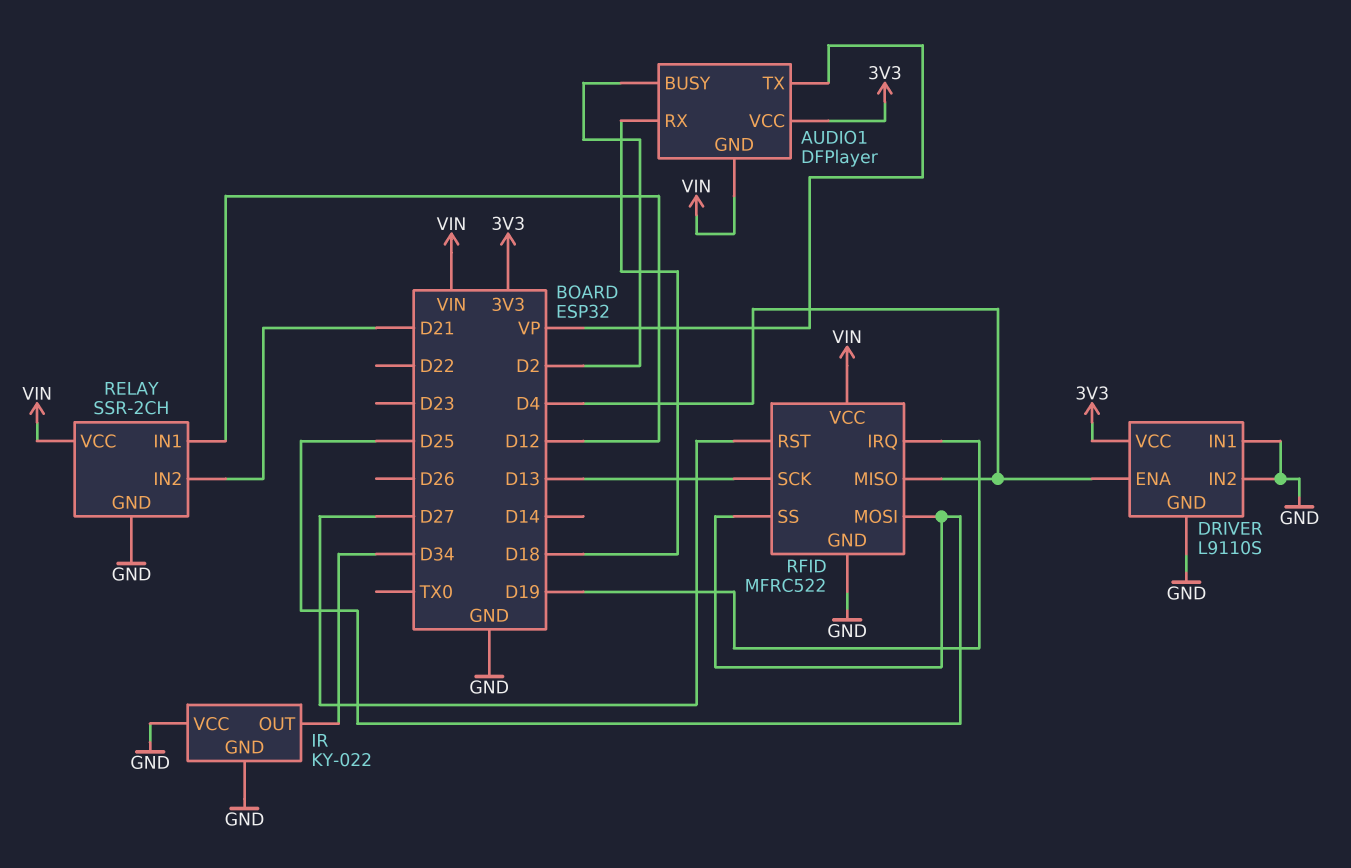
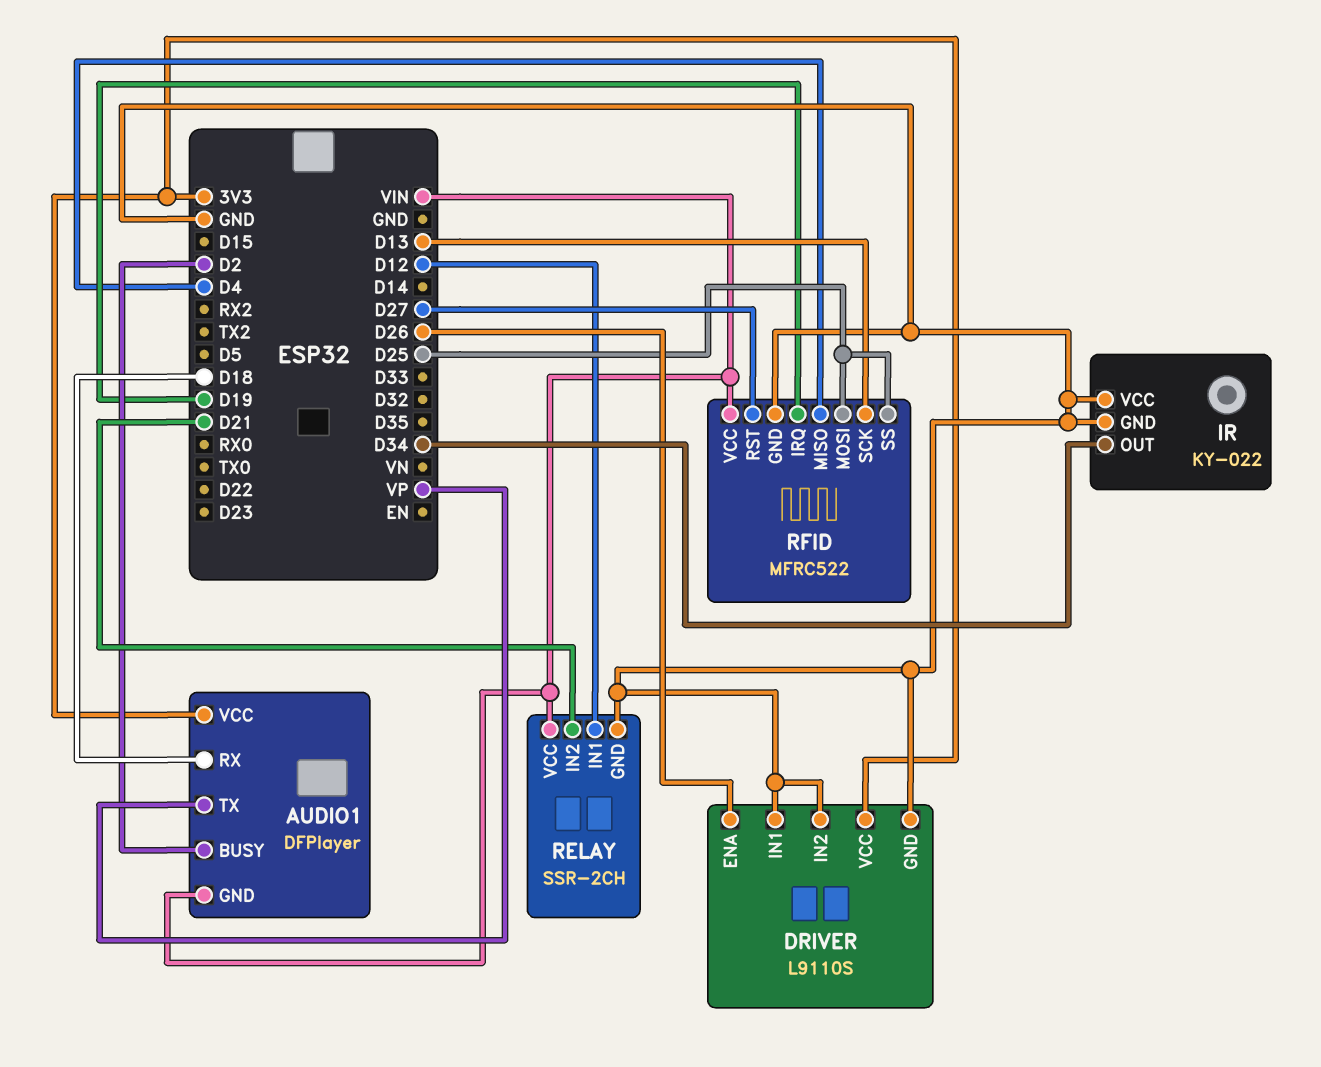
DRIVER pin ENA: D4 -> D26

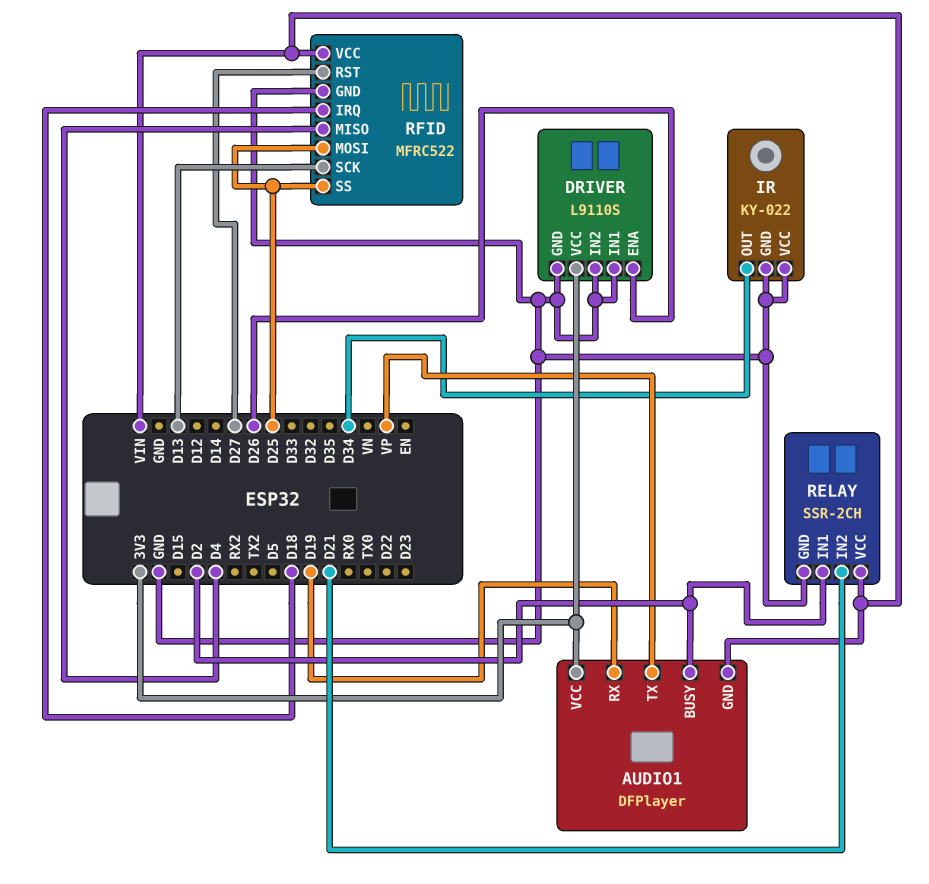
AUDIO1 pin RX: D18 -> D19
RELAY pin IN1: D12 -> D2
RFID pin IRQ: D19 -> D18

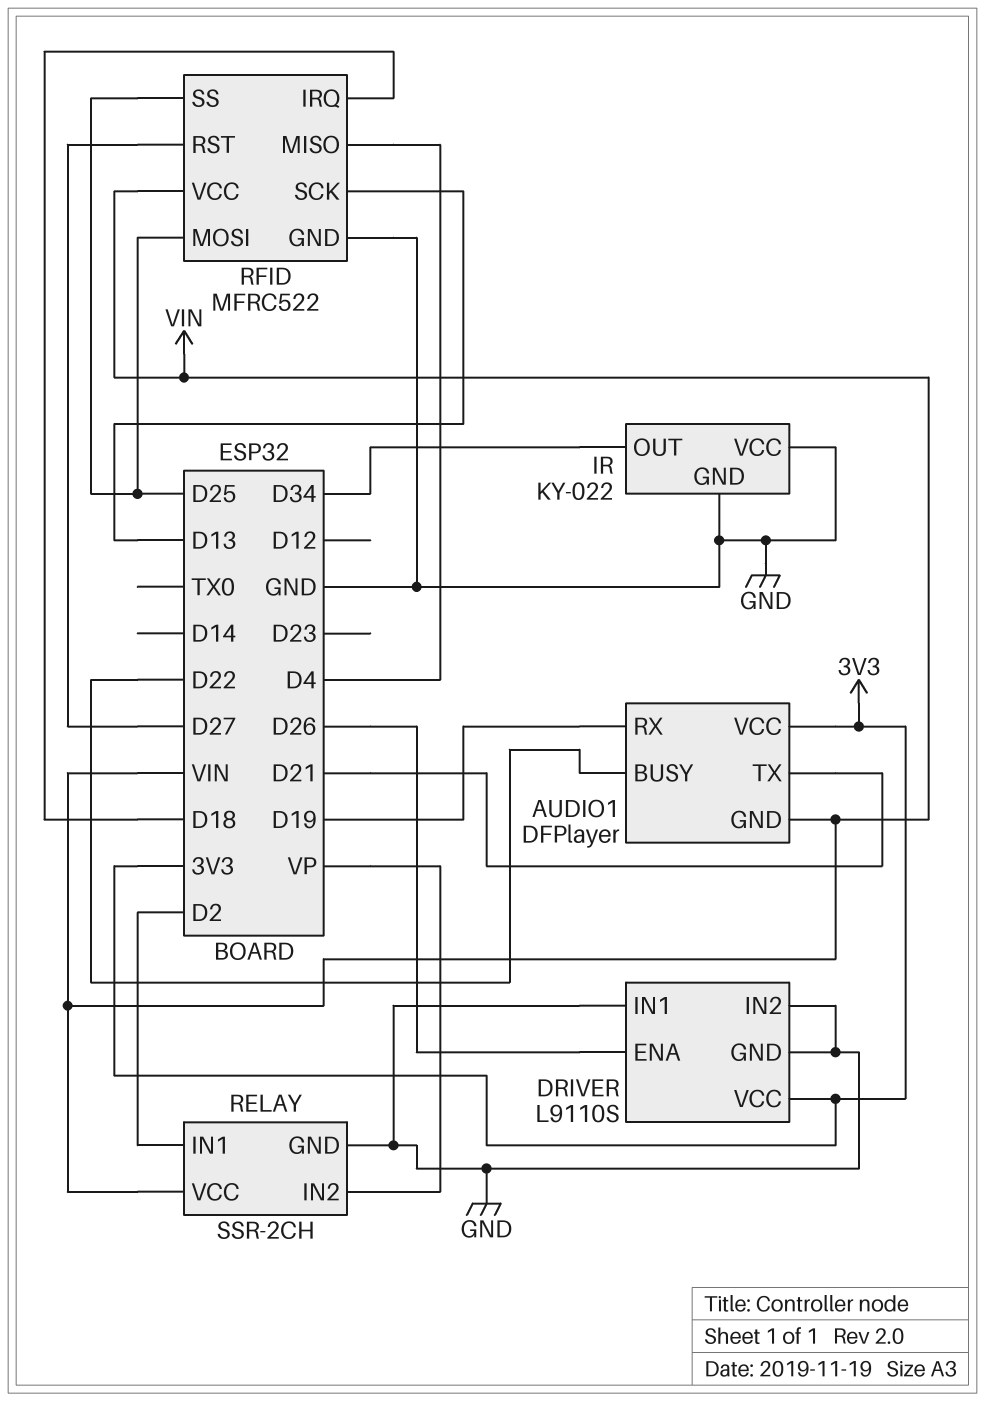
AUDIO1 pin BUSY: D2 -> D22
AUDIO1 pin TX: VP -> D21
RELAY pin IN2: D21 -> VP

